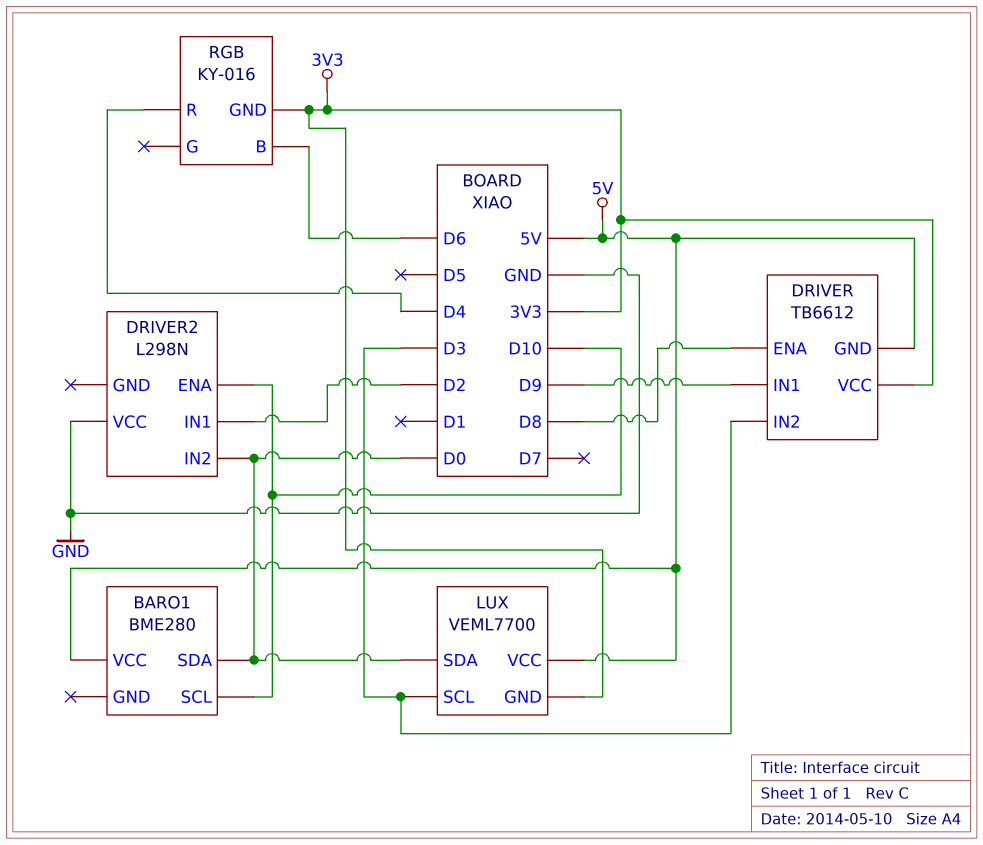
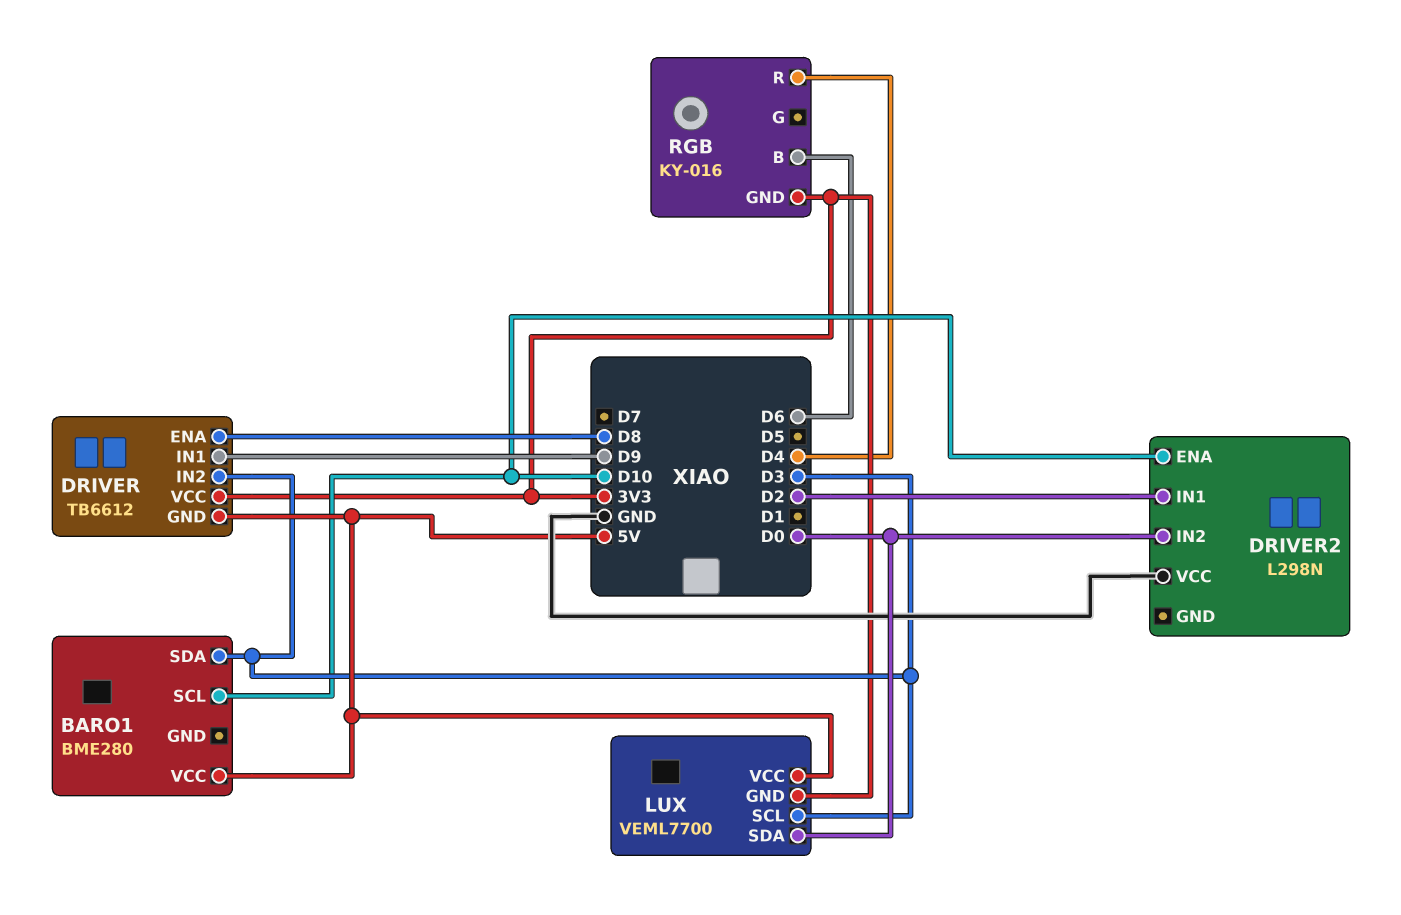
BARO1 pin SDA: D0 -> D3

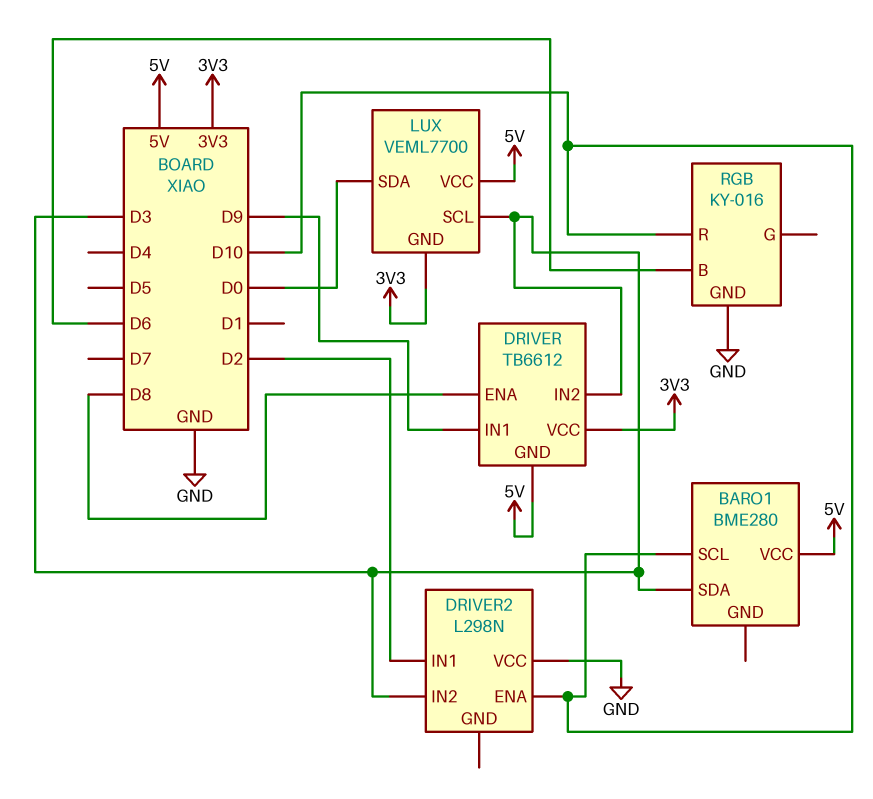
DRIVER2 pin IN2: D0 -> D3
RGB pin GND: 3V3 -> GND
RGB pin R: D4 -> D10

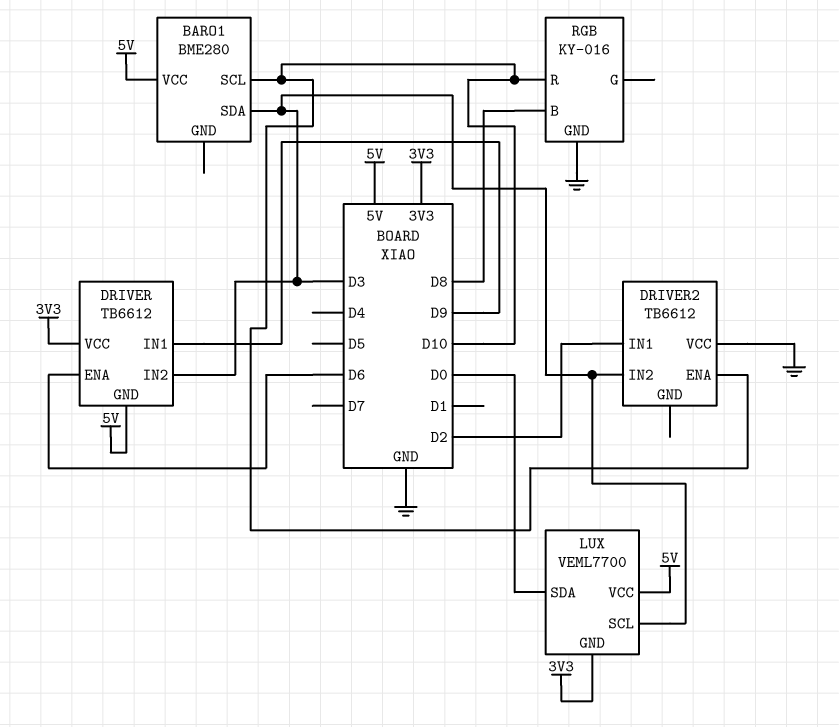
DRIVER pin ENA: D8 -> D6
DRIVER2: L298N -> TB6612
RGB pin B: D6 -> D8

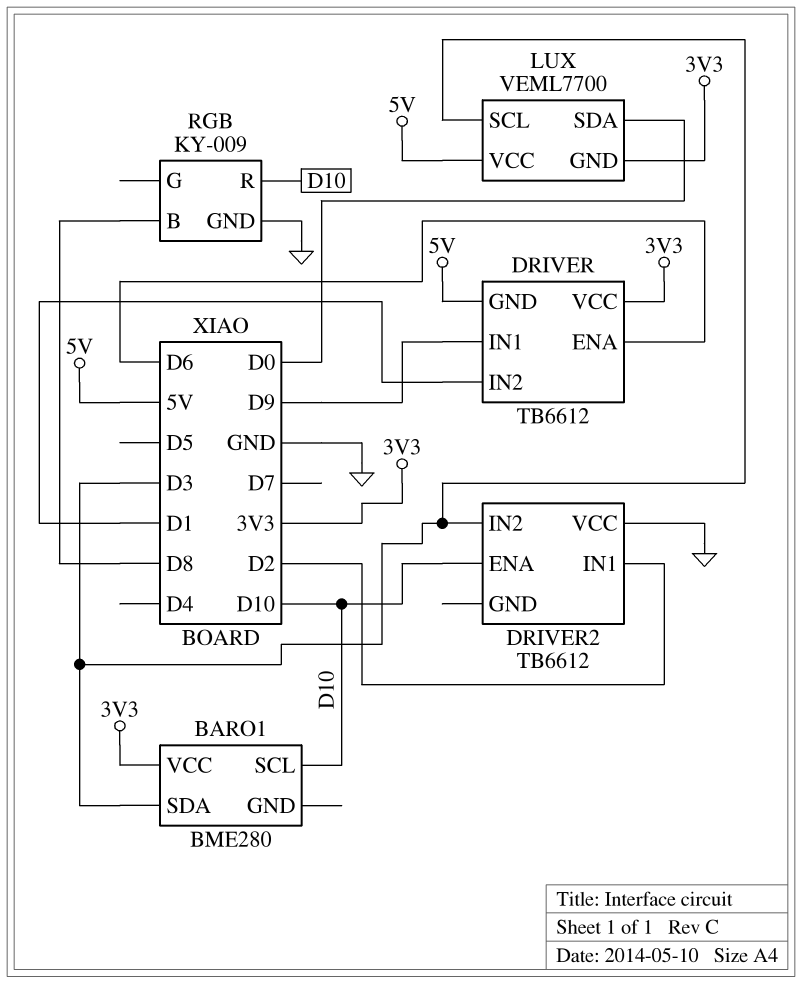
BARO1 pin VCC: 5V -> 3V3
DRIVER pin IN2: D3 -> D1
RGB: KY-016 -> KY-009

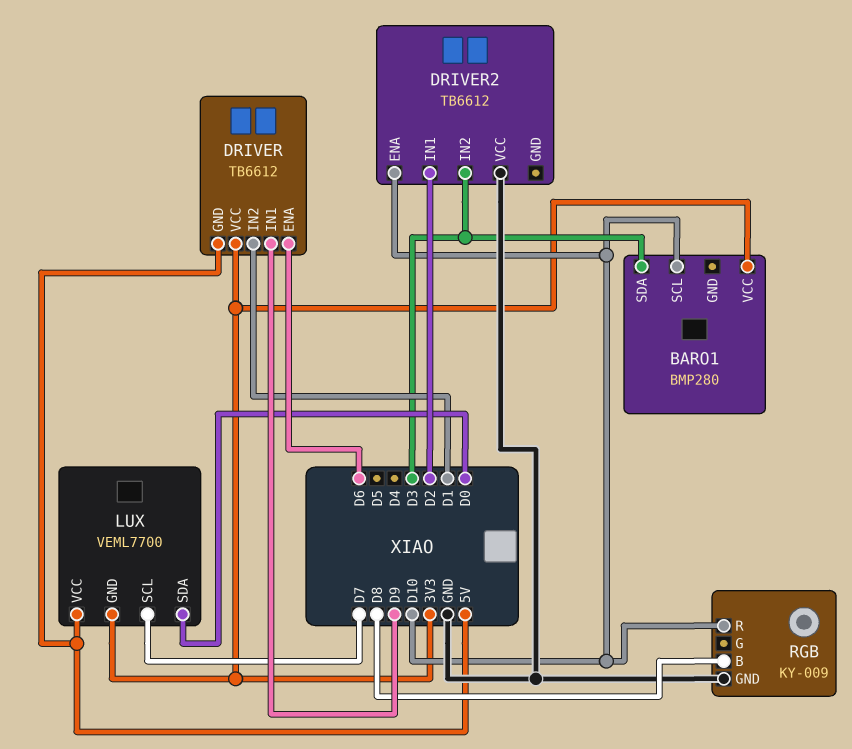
BARO1: BME280 -> BMP280
LUX pin SCL: D3 -> D7

